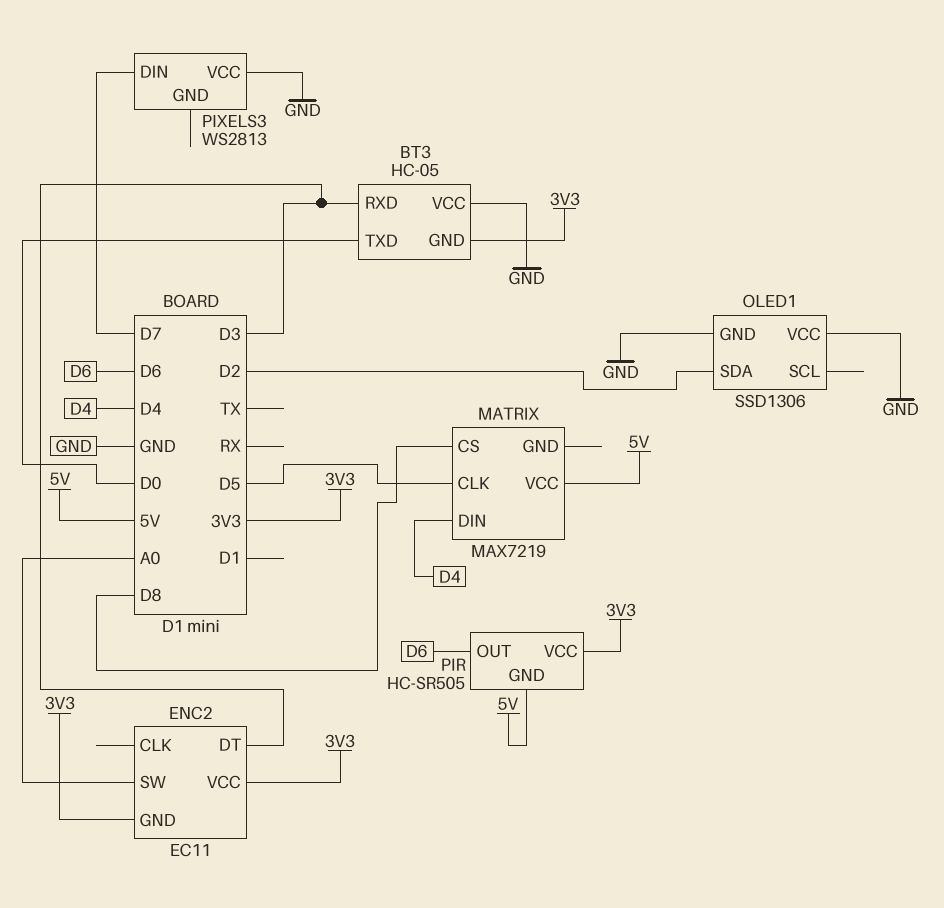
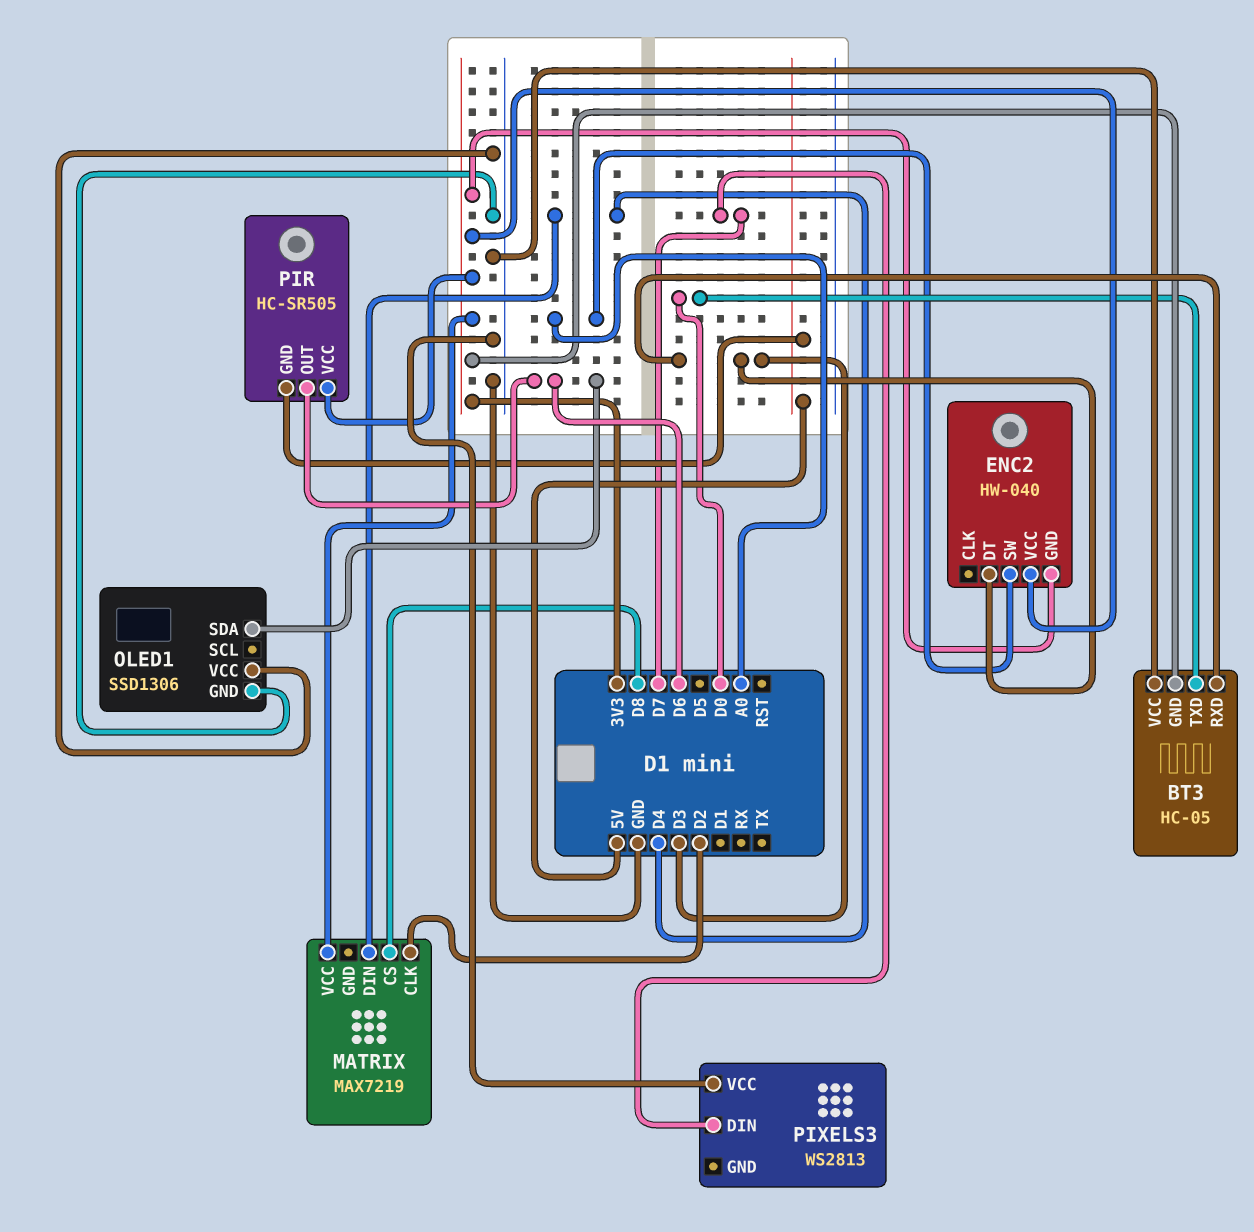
ENC2: EC11 -> HW-040
MATRIX pin CLK: D5 -> D2
MATRIX pin VCC: 5V -> 3V3
OLED1 pin SDA: D2 -> D6

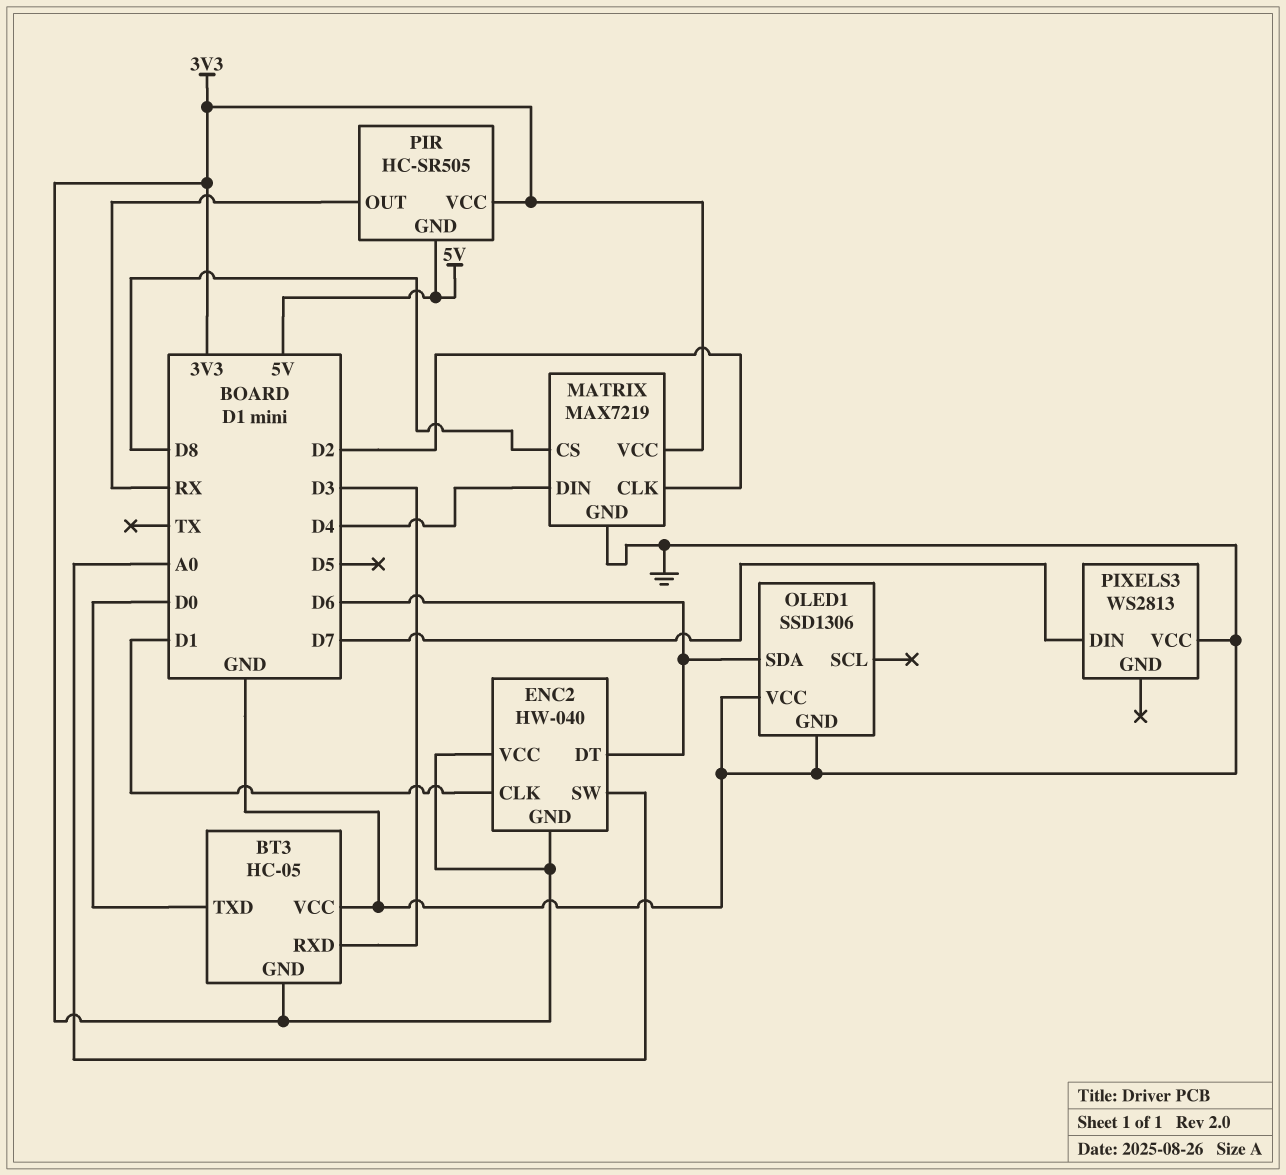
ENC2 pin CLK: none -> D1
ENC2 pin DT: D3 -> D6
MATRIX pin GND: none -> GND
PIR pin OUT: D6 -> RX

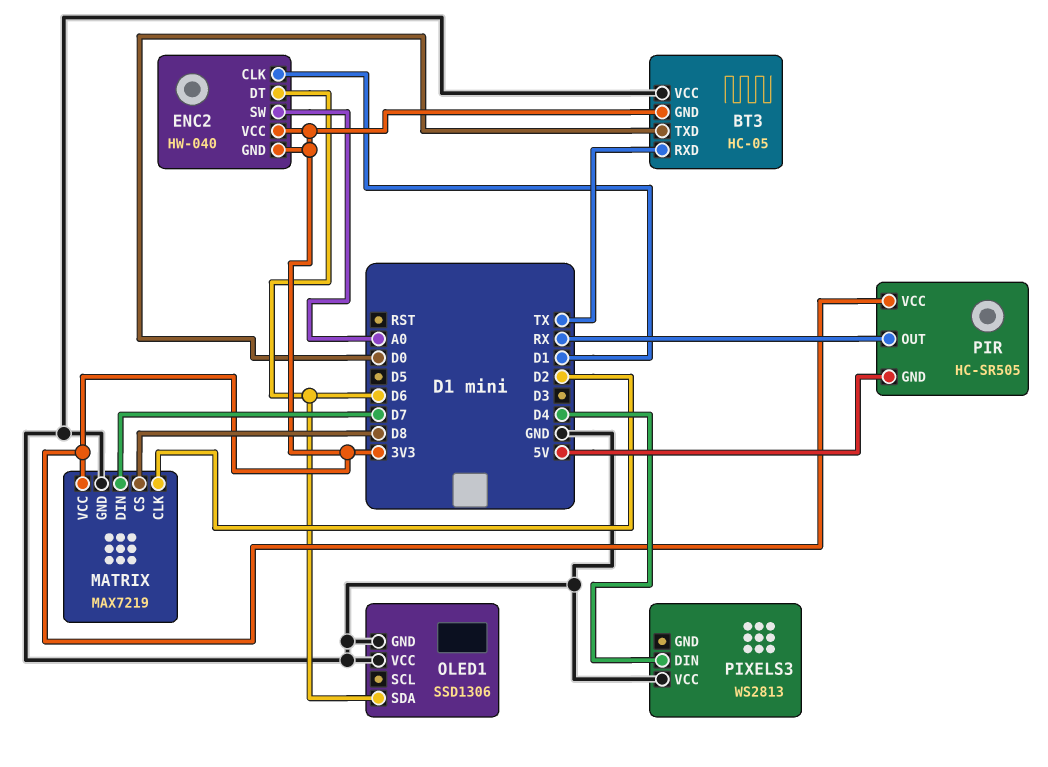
BT3 pin RXD: D3 -> TX
MATRIX pin DIN: D4 -> D7
PIXELS3 pin DIN: D7 -> D4

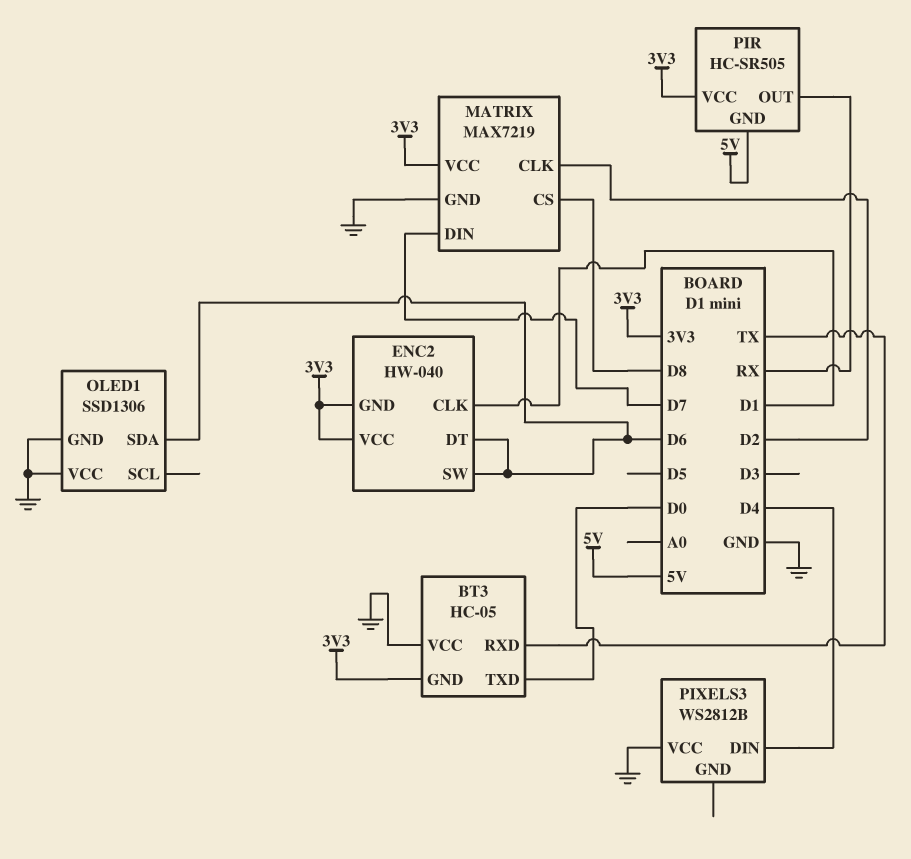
ENC2 pin SW: A0 -> D6
PIXELS3: WS2813 -> WS2812B

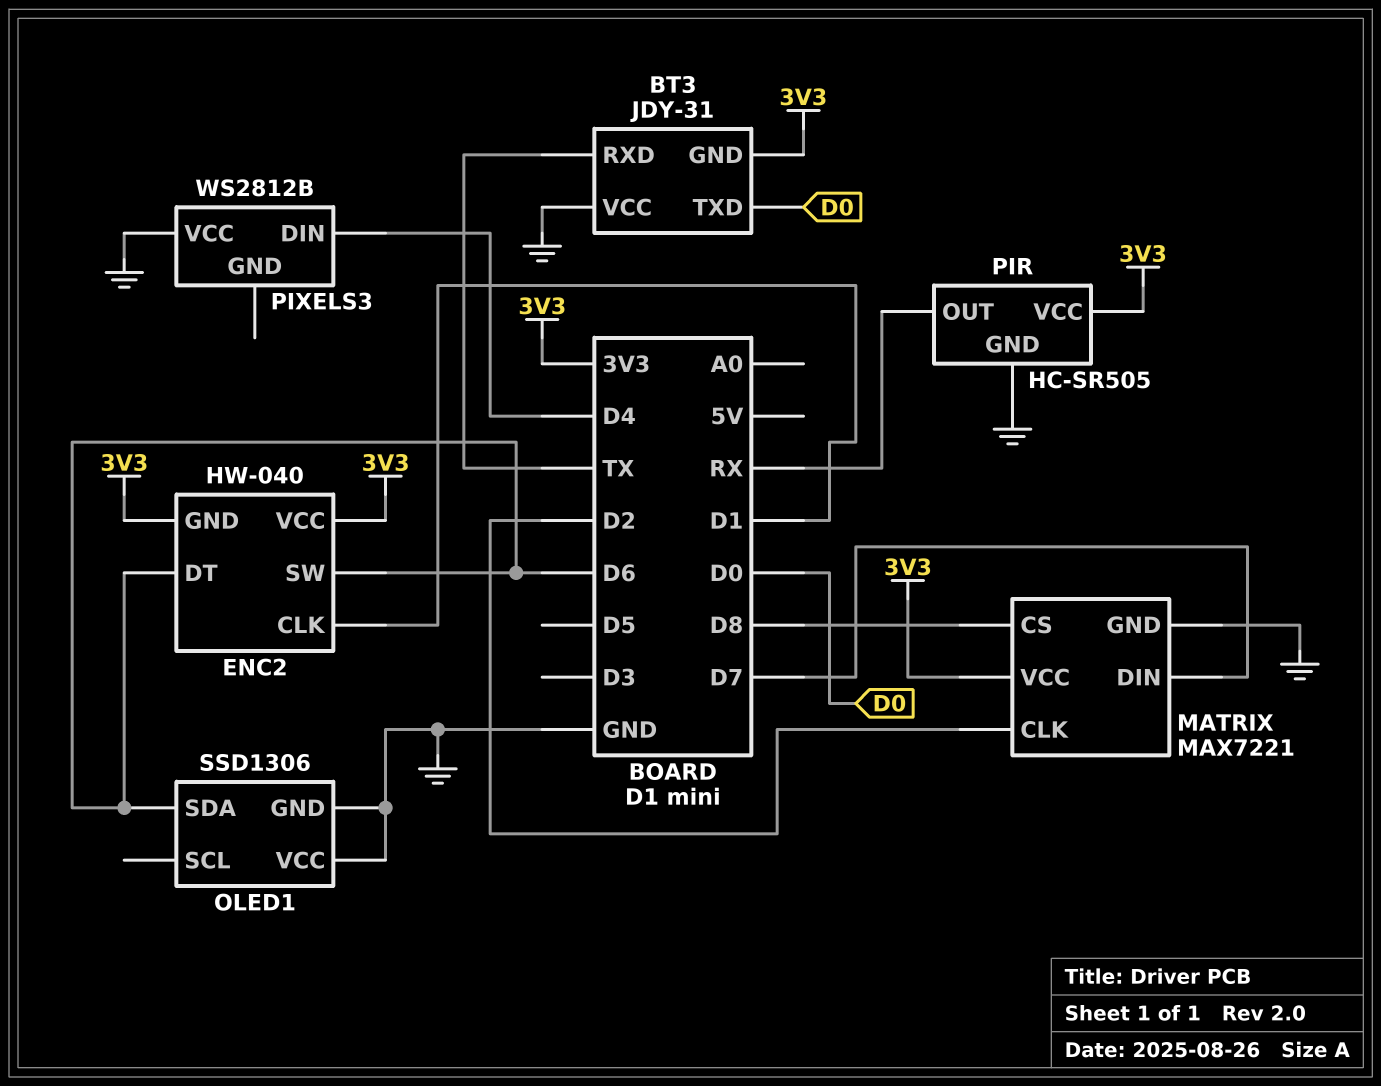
BT3: HC-05 -> JDY-31
MATRIX: MAX7219 -> MAX7221
PIR pin GND: 5V -> GND

